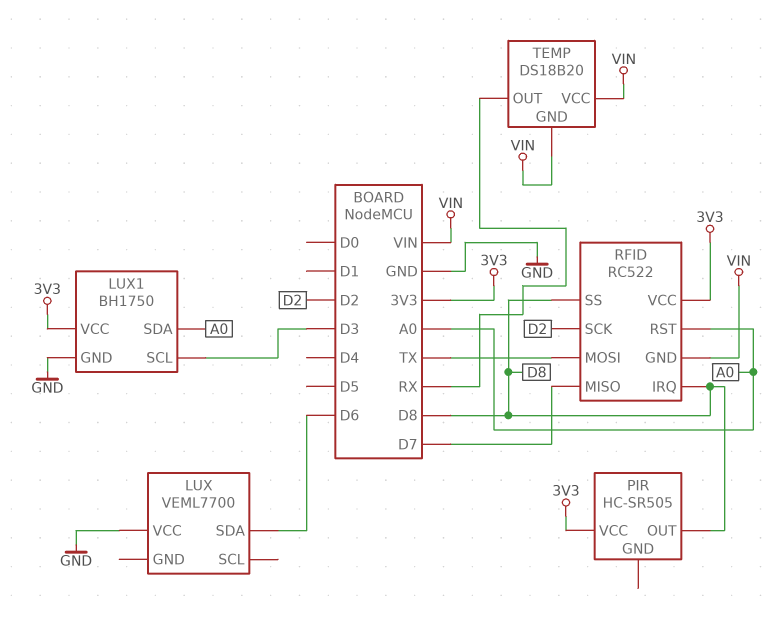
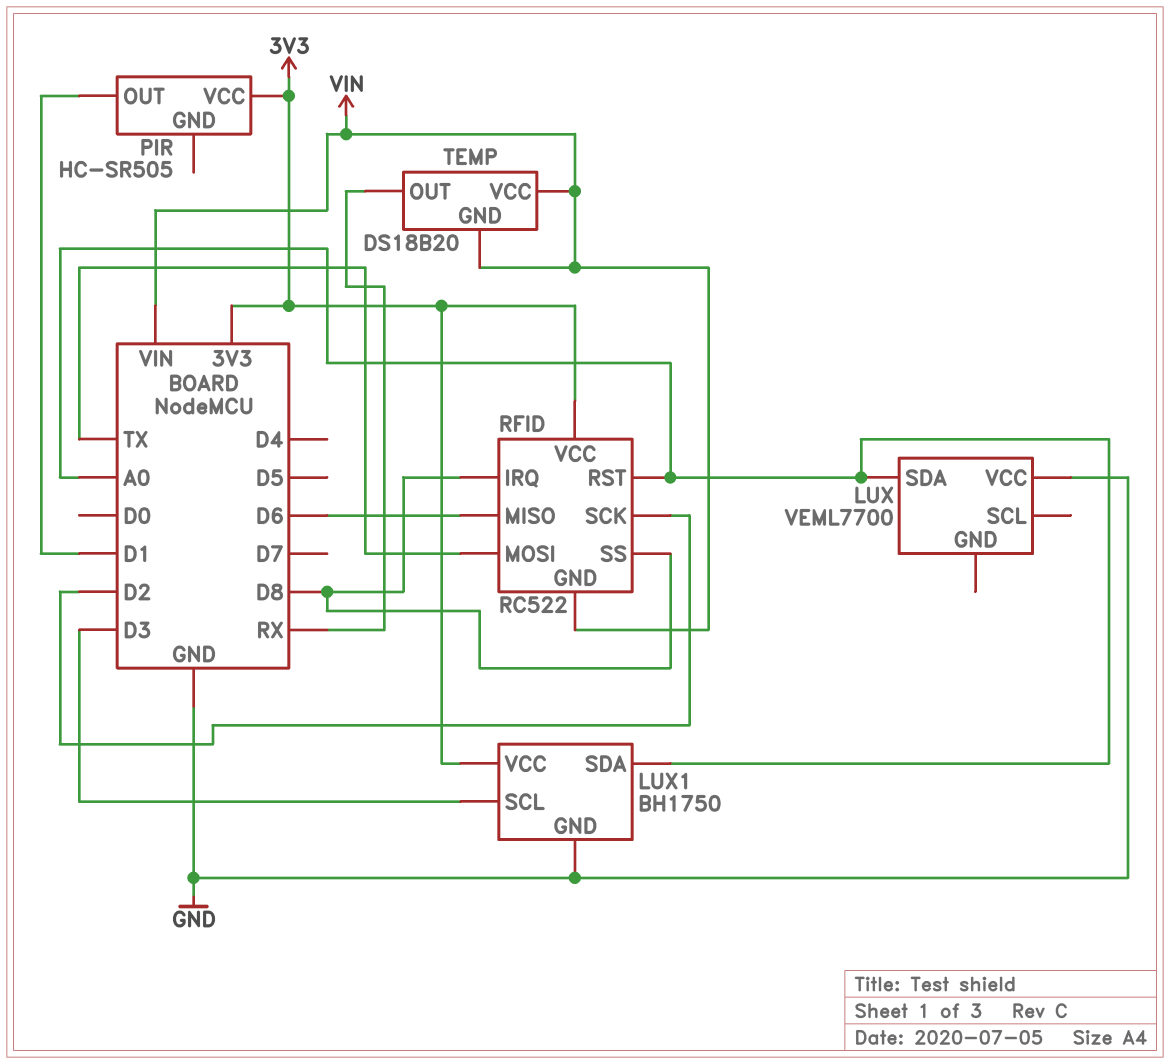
LUX pin SDA: D6 -> A0
PIR pin OUT: D8 -> D1
RFID pin MISO: D7 -> D6

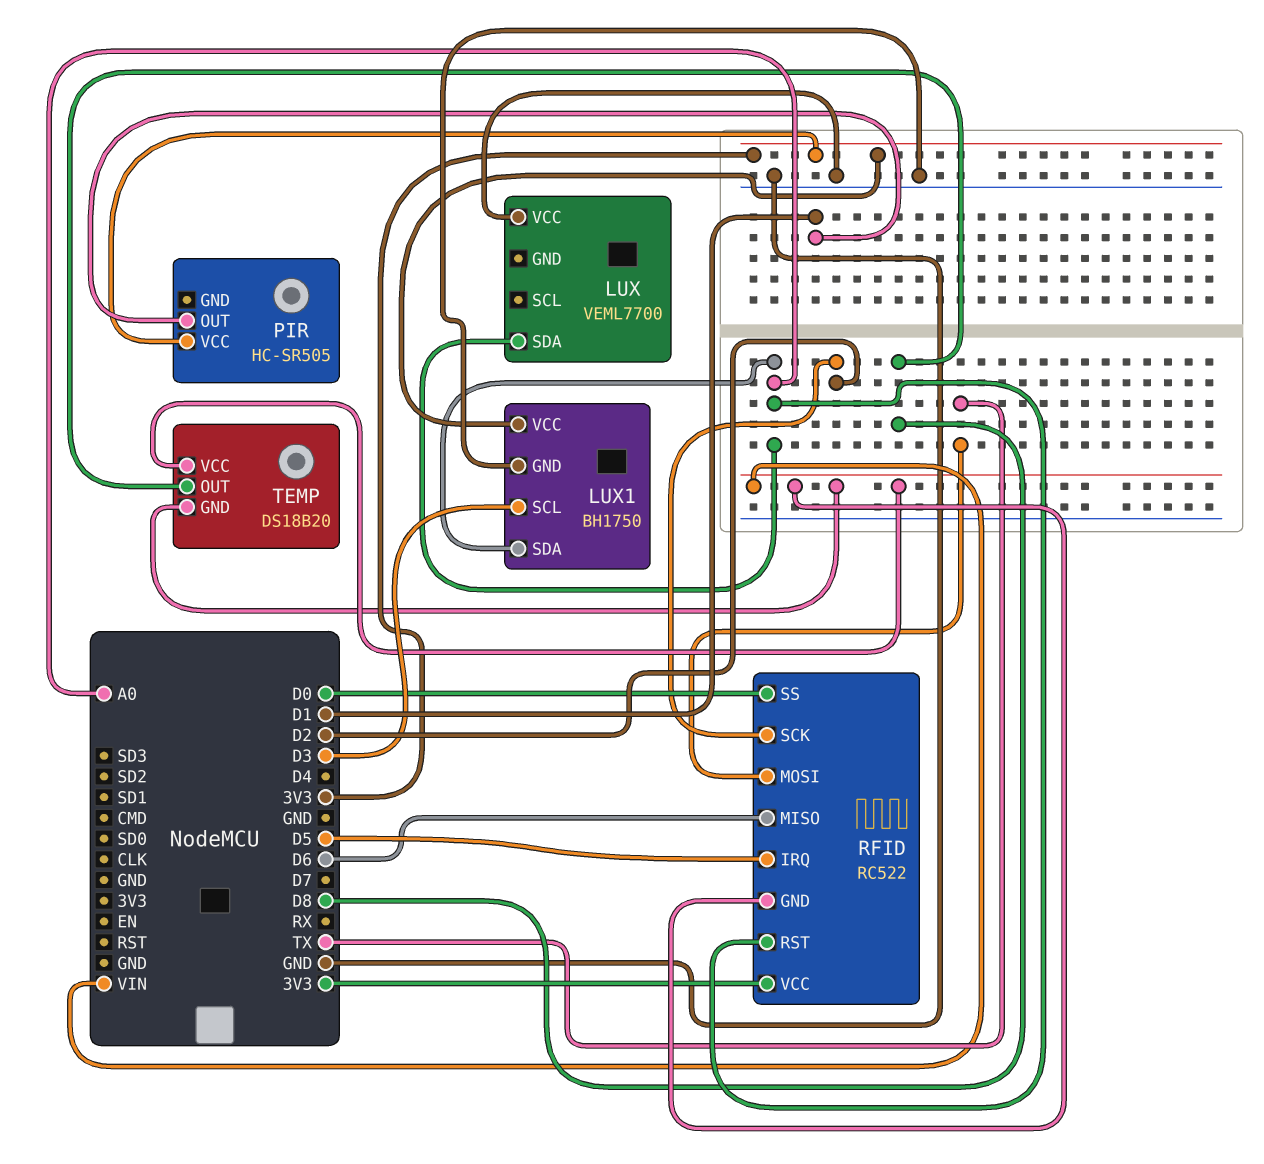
RFID pin IRQ: D8 -> D5
RFID pin SS: D8 -> D0
TEMP pin OUT: RX -> D8

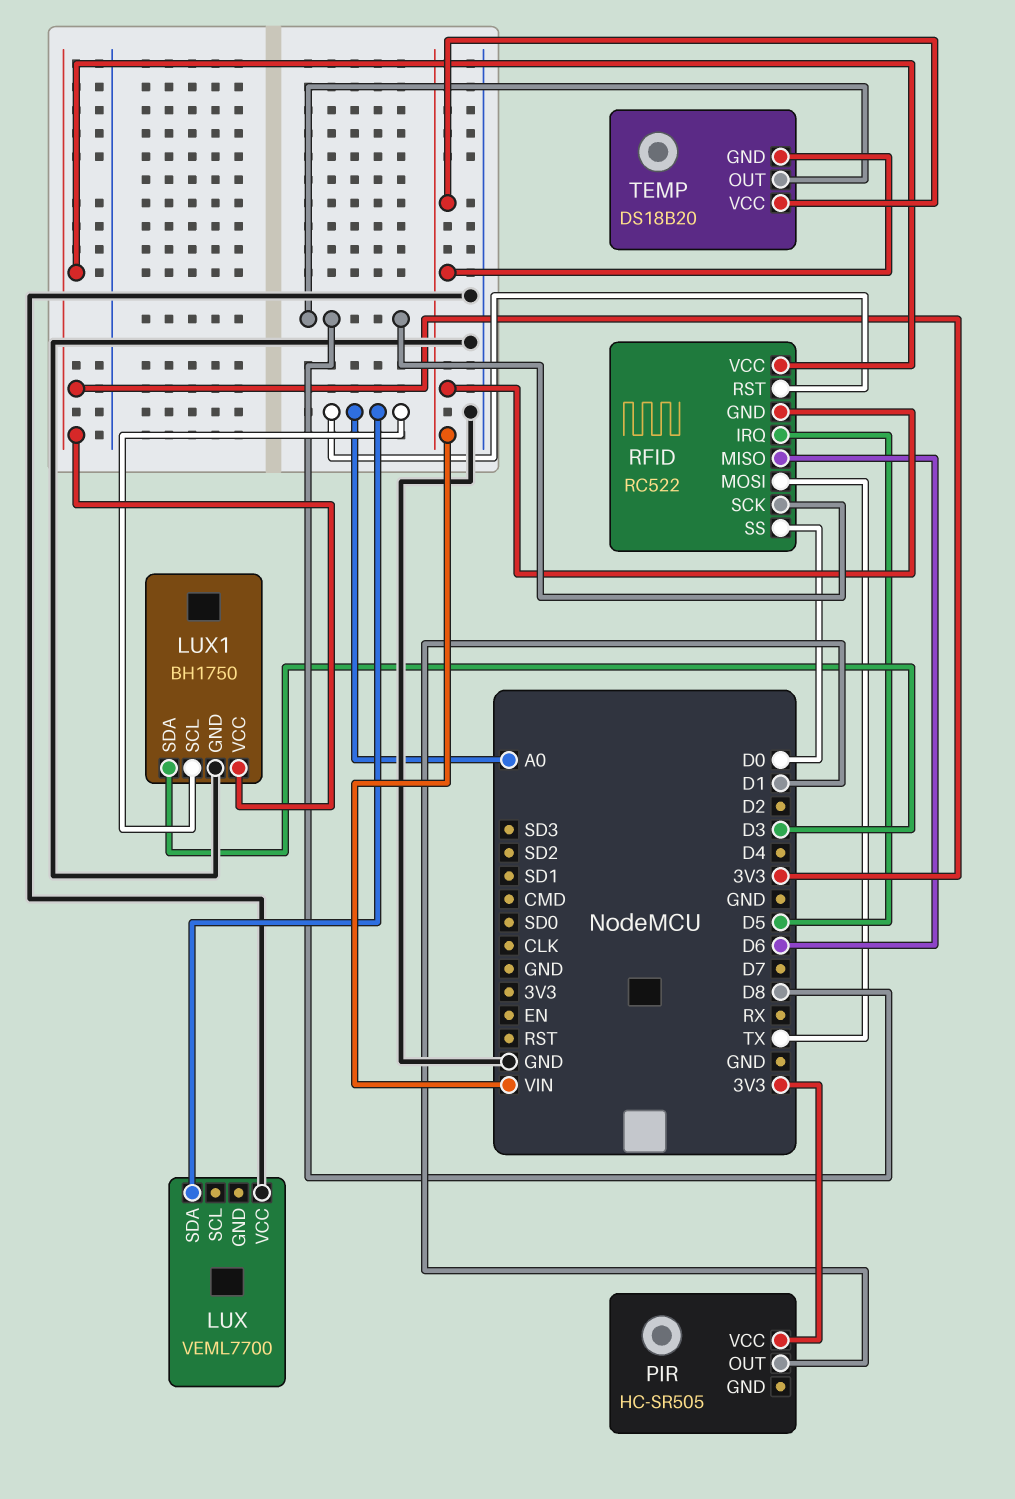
LUX1 pin SCL: D3 -> A0
LUX1 pin SDA: A0 -> D3
RFID pin SCK: D2 -> D8

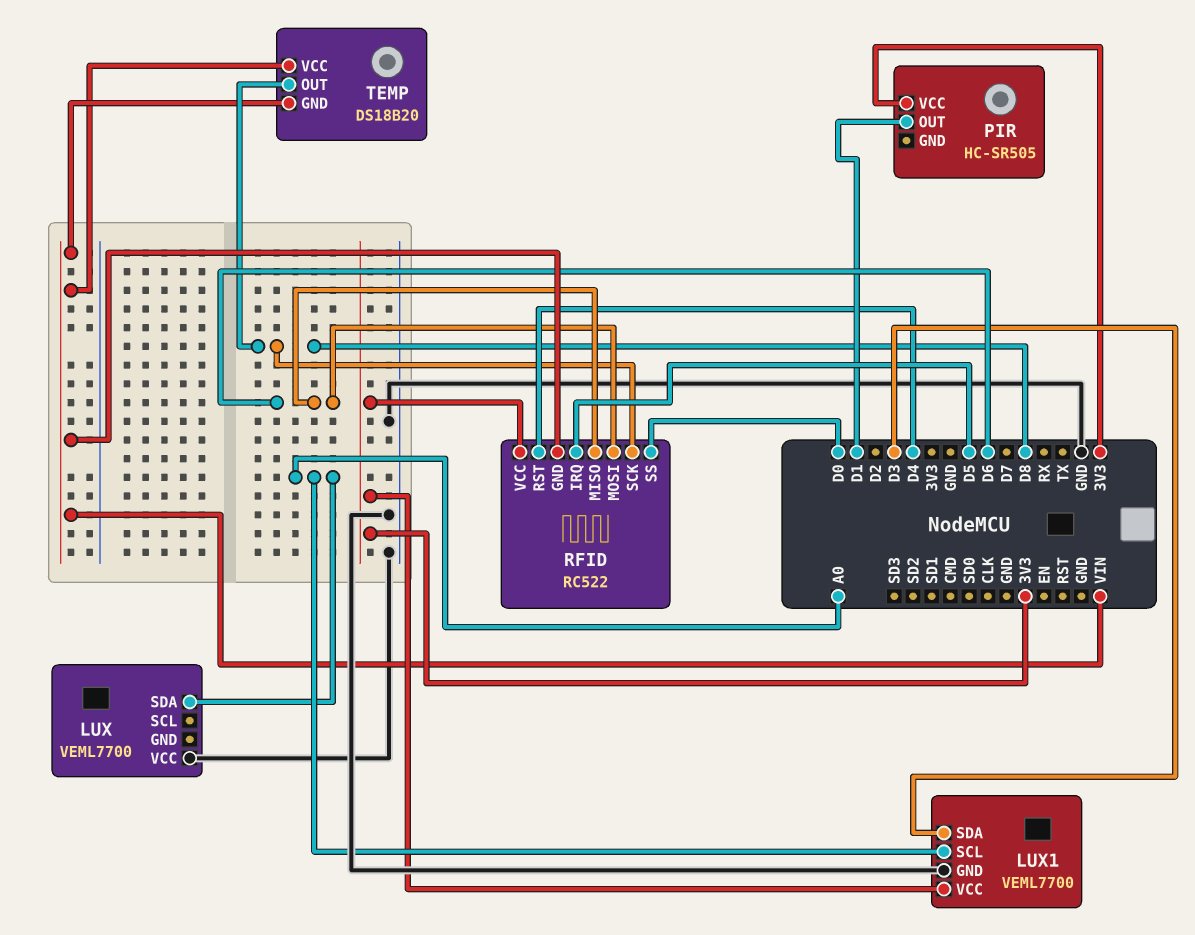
LUX1: BH1750 -> VEML7700
RFID pin MOSI: TX -> D6
RFID pin RST: A0 -> D4

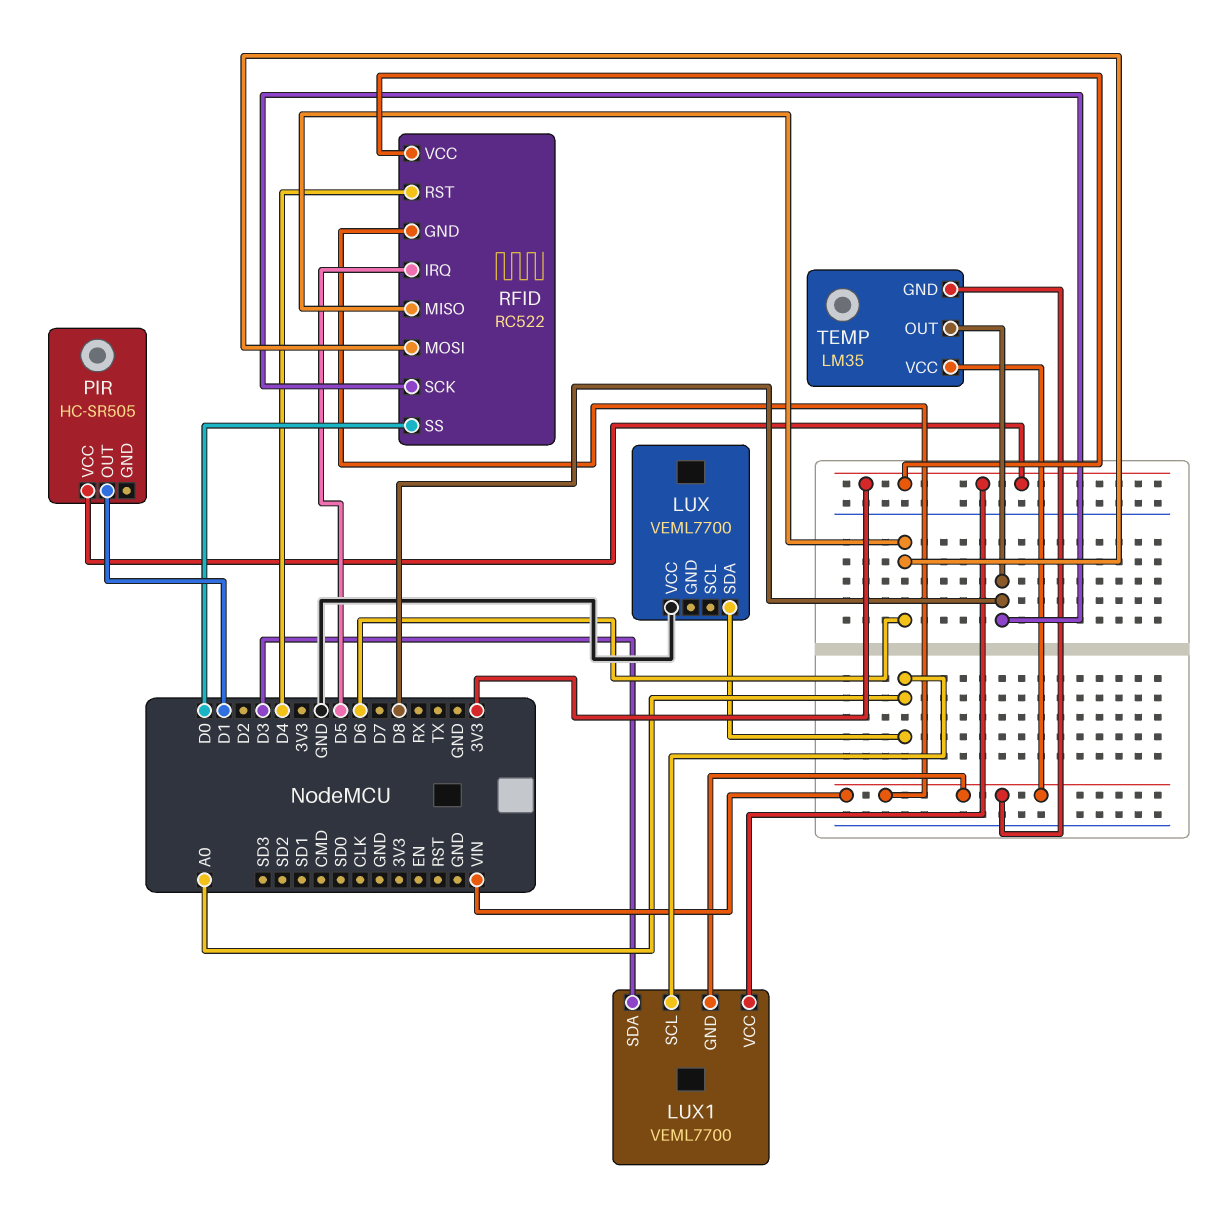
LUX1 pin GND: GND -> VIN
TEMP: DS18B20 -> LM35

